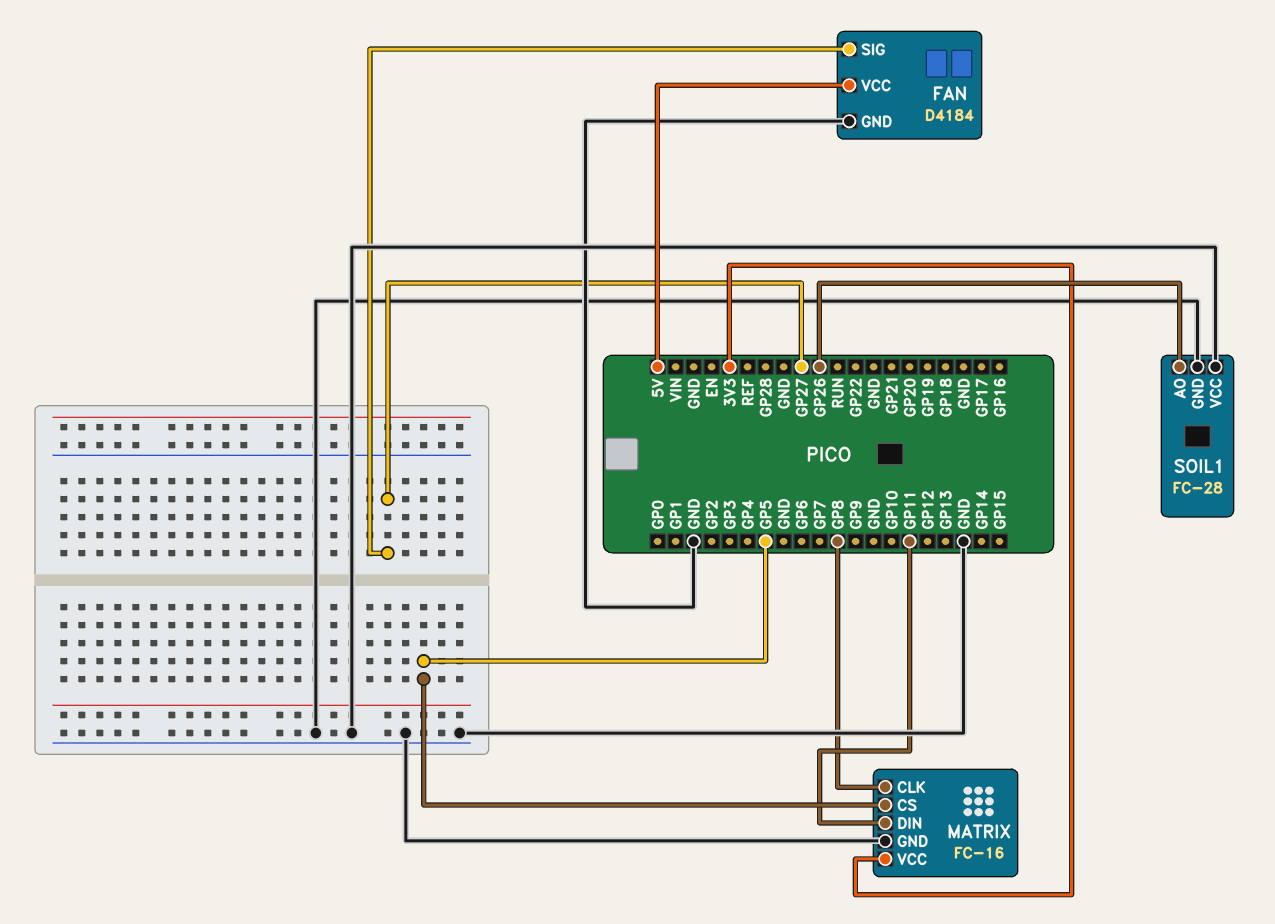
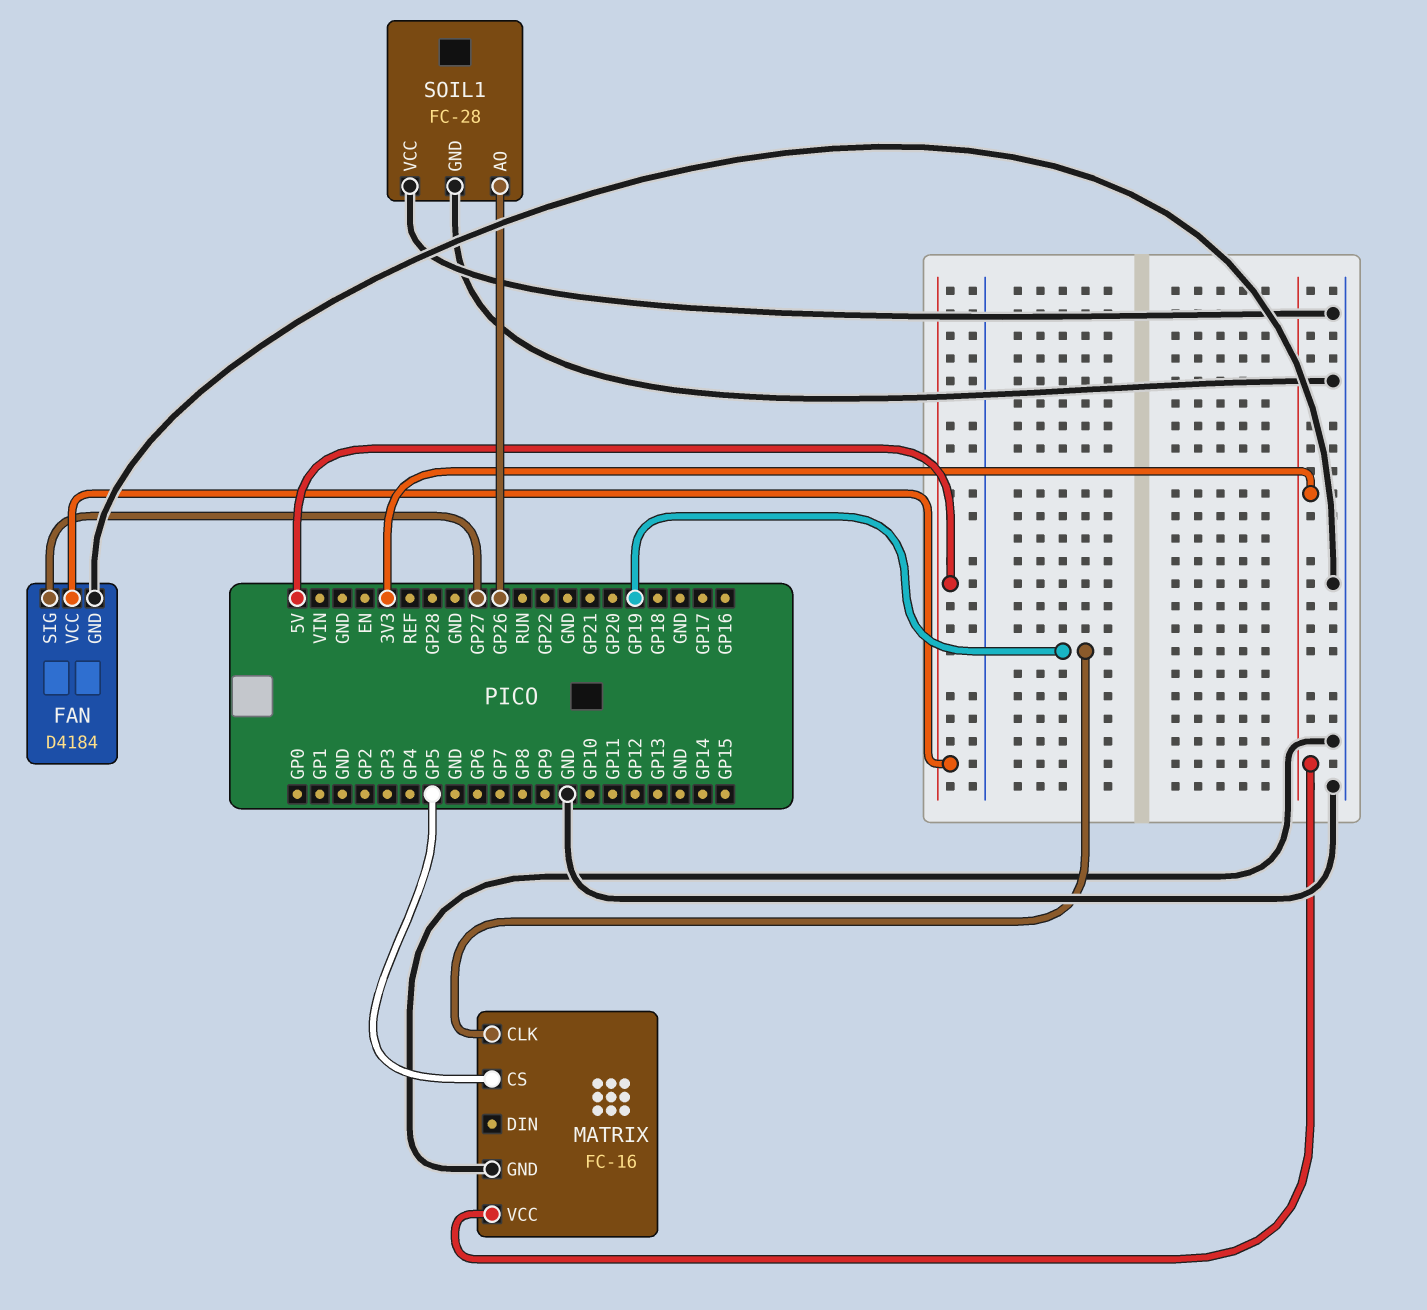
MATRIX pin CLK: GP8 -> GP19
MATRIX pin DIN: GP11 -> none

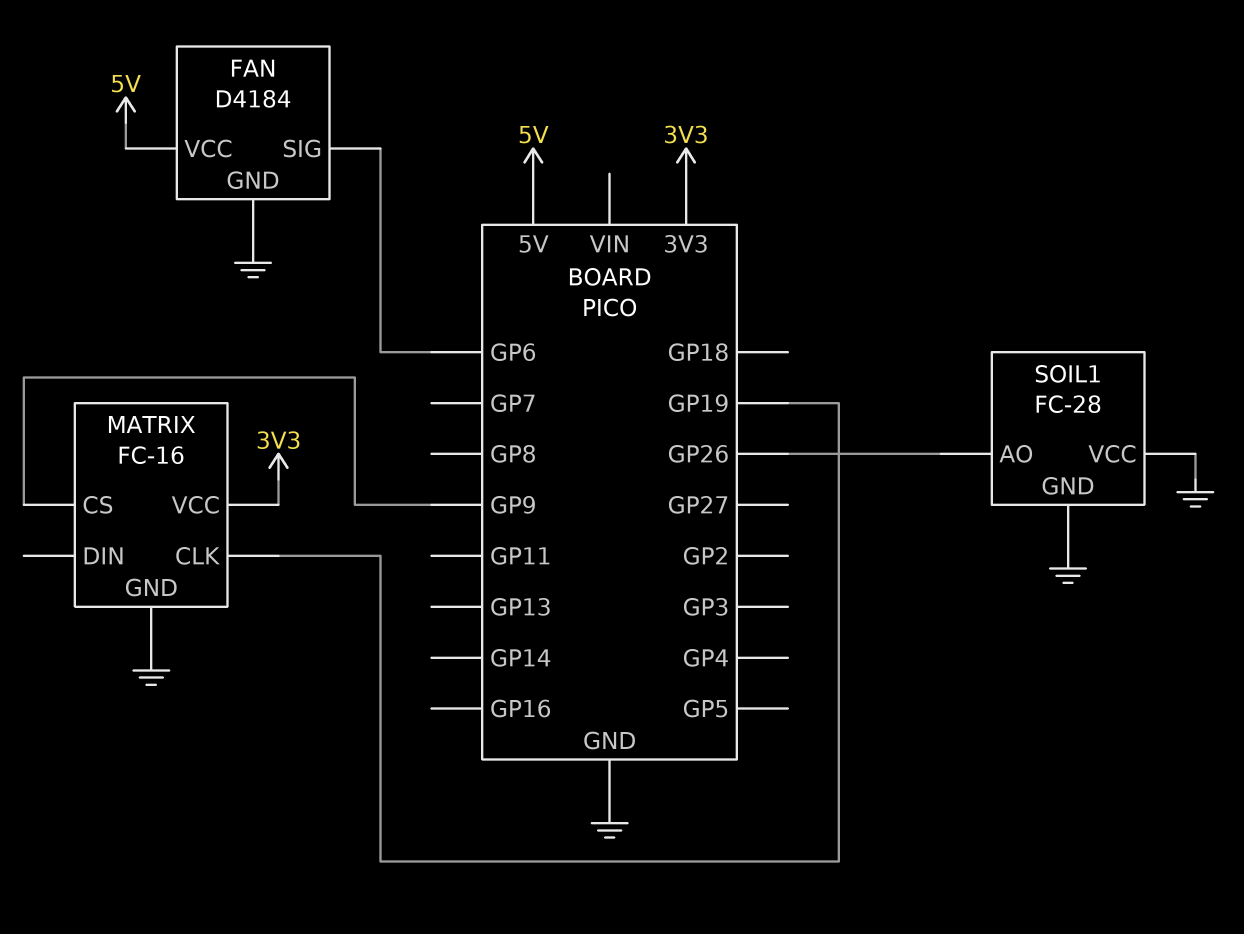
FAN pin SIG: GP27 -> GP6
MATRIX pin CS: GP5 -> GP9

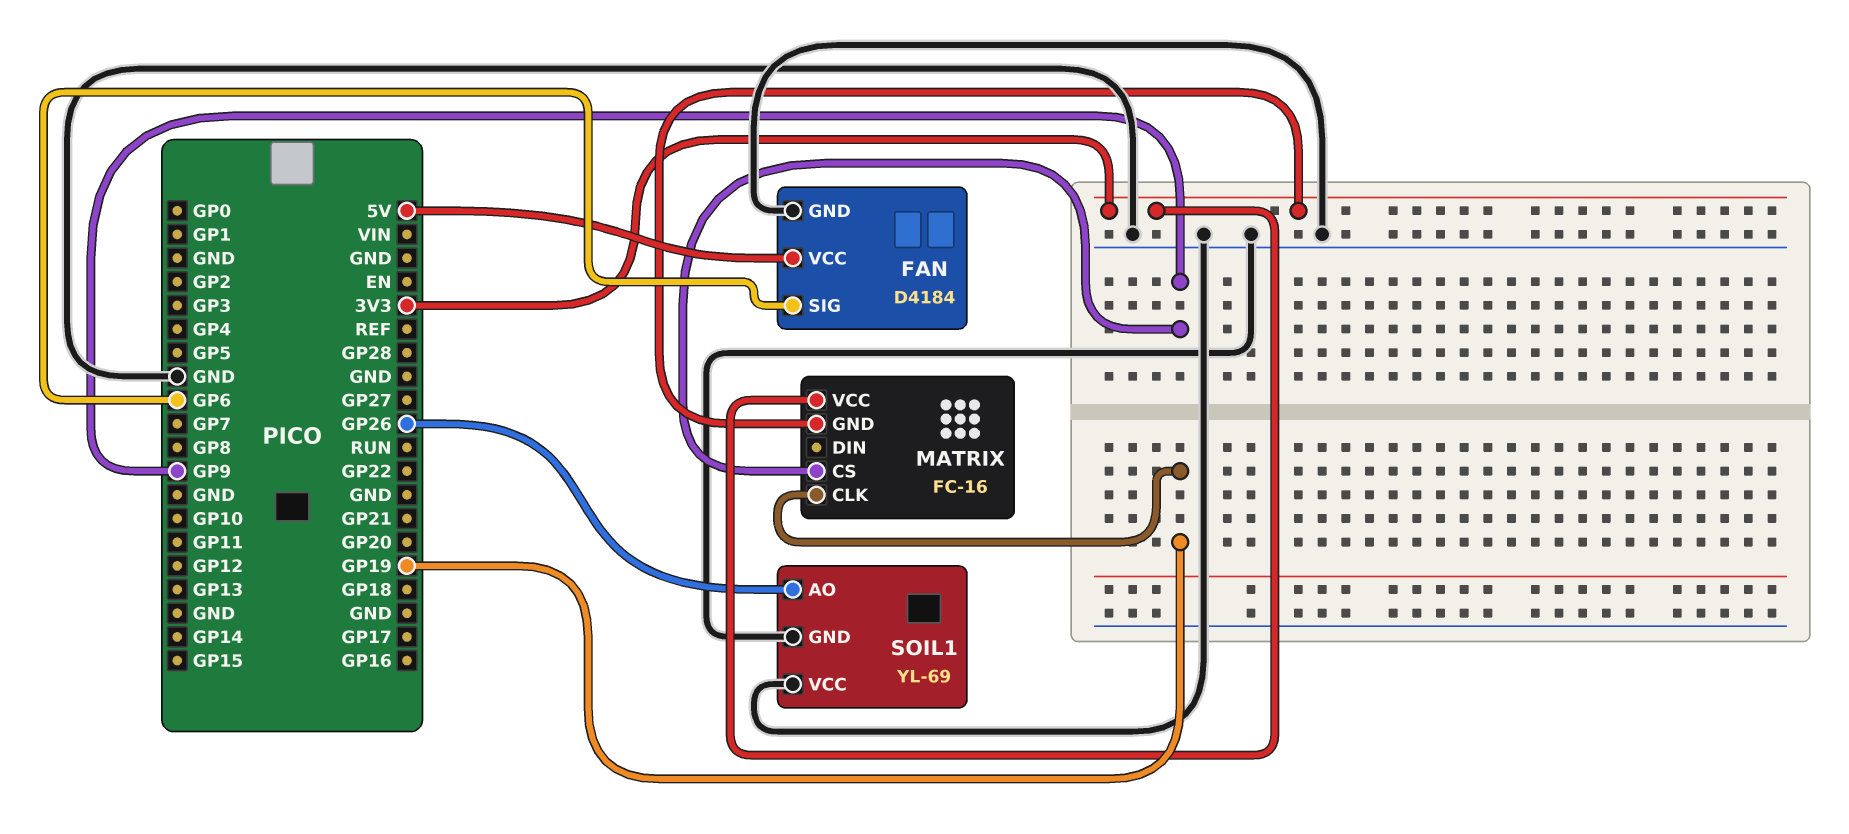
MATRIX pin GND: GND -> 3V3
SOIL1: FC-28 -> YL-69

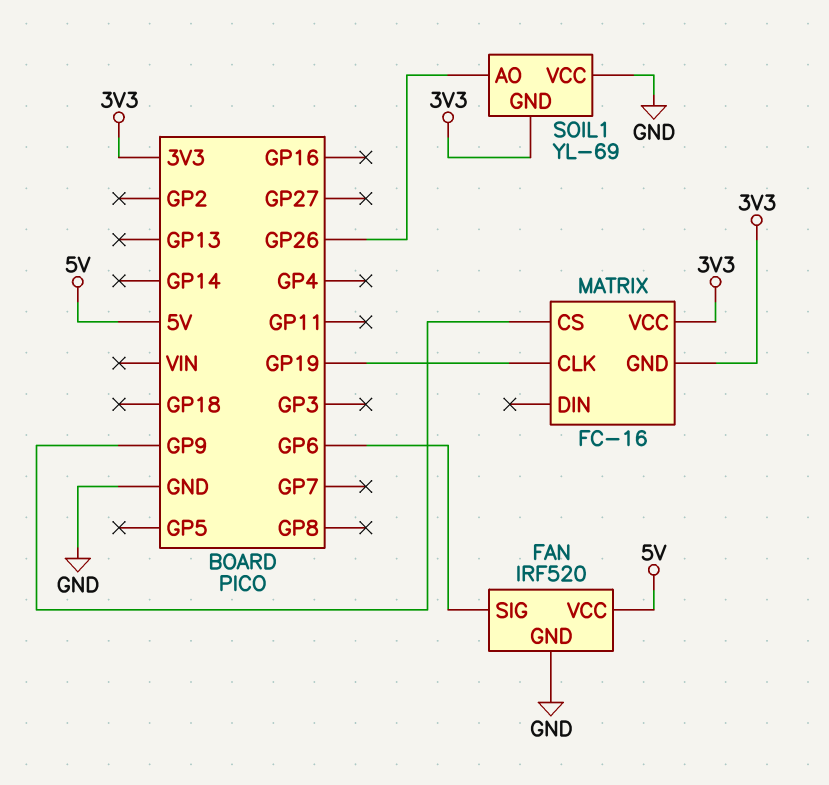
FAN: D4184 -> IRF520
SOIL1 pin GND: GND -> 3V3

